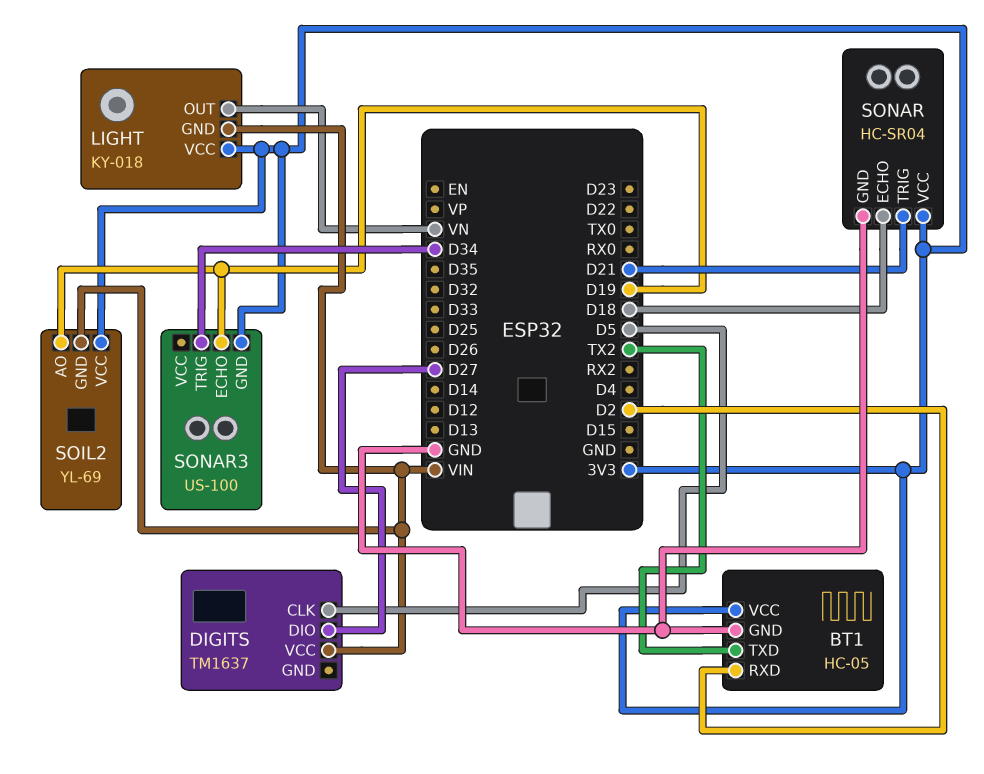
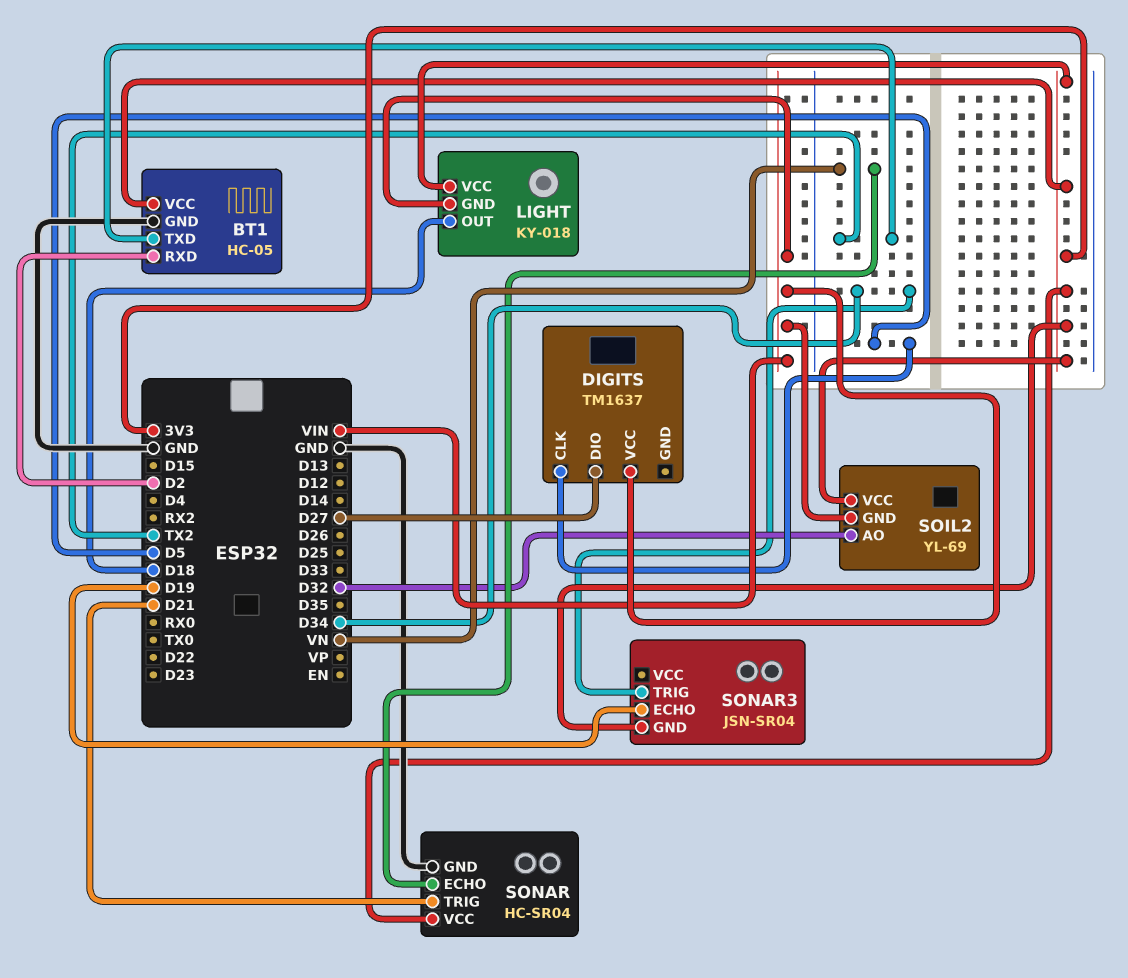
LIGHT pin OUT: VN -> D18
SOIL2 pin AO: D19 -> D32
SONAR pin ECHO: D18 -> VN
SONAR3: US-100 -> JSN-SR04

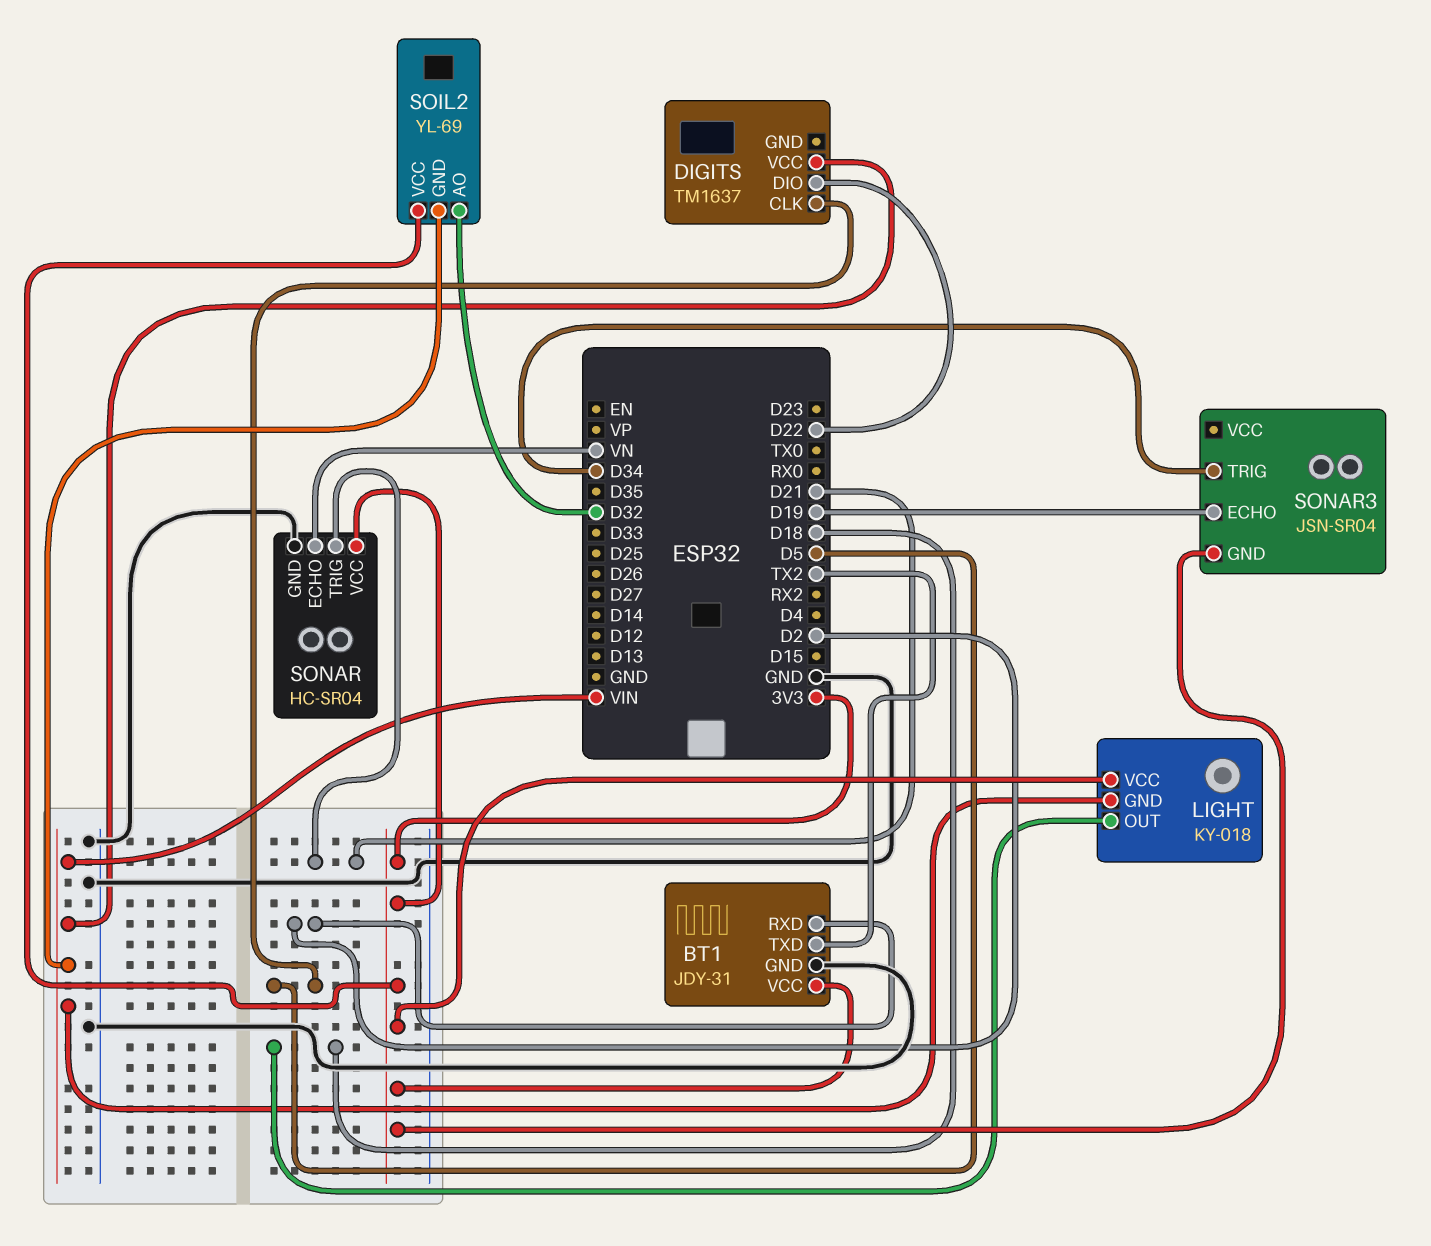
BT1: HC-05 -> JDY-31
DIGITS pin DIO: D27 -> D22

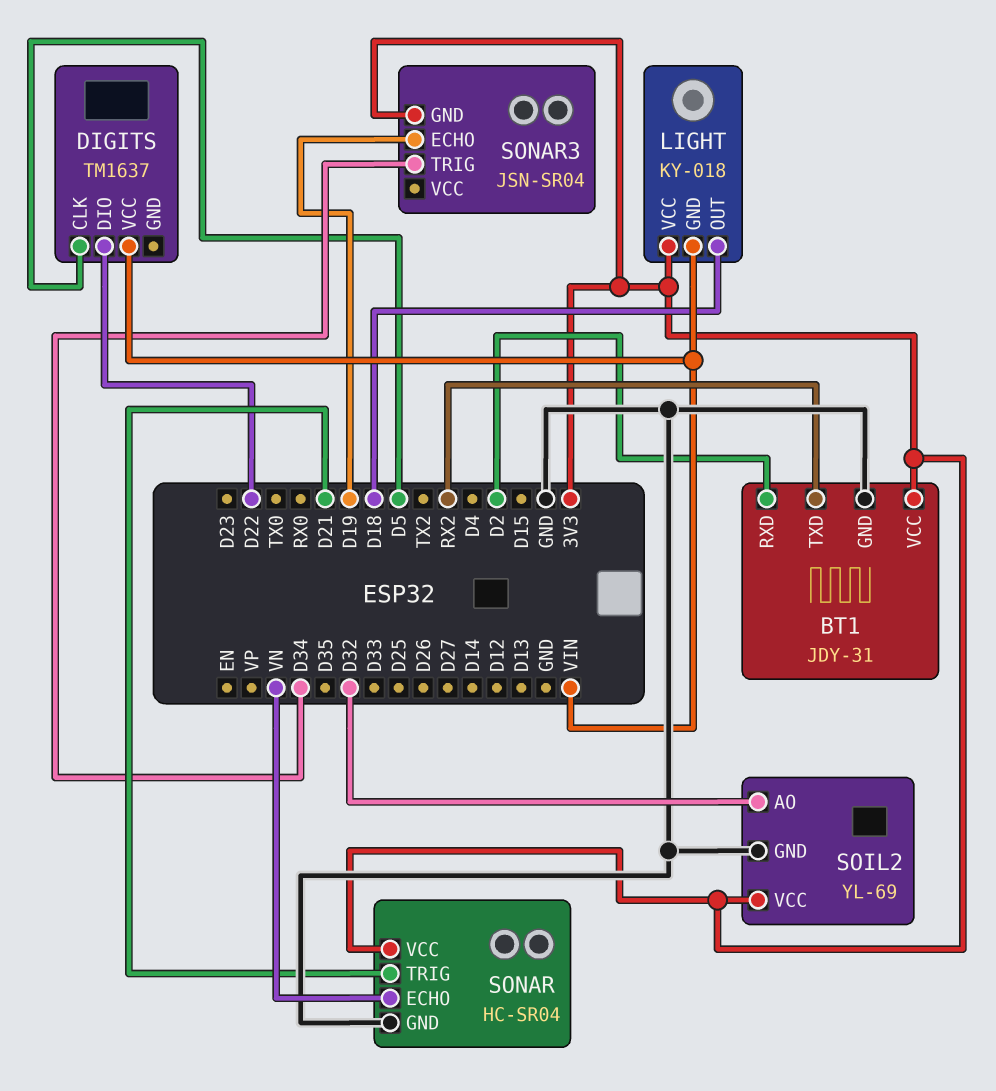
BT1 pin TXD: TX2 -> RX2
SOIL2 pin GND: VIN -> GND

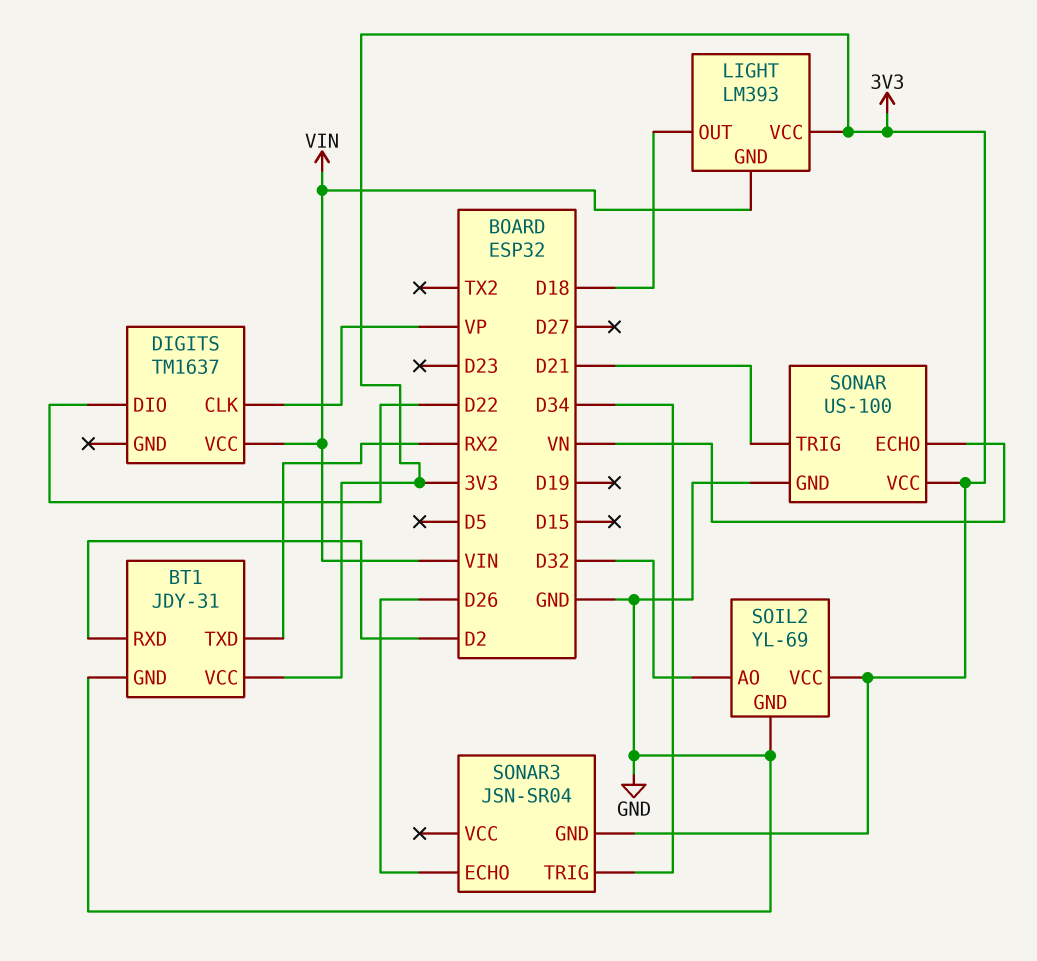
DIGITS pin CLK: D5 -> VP
LIGHT: KY-018 -> LM393
SONAR: HC-SR04 -> US-100
SONAR3 pin ECHO: D19 -> D26

